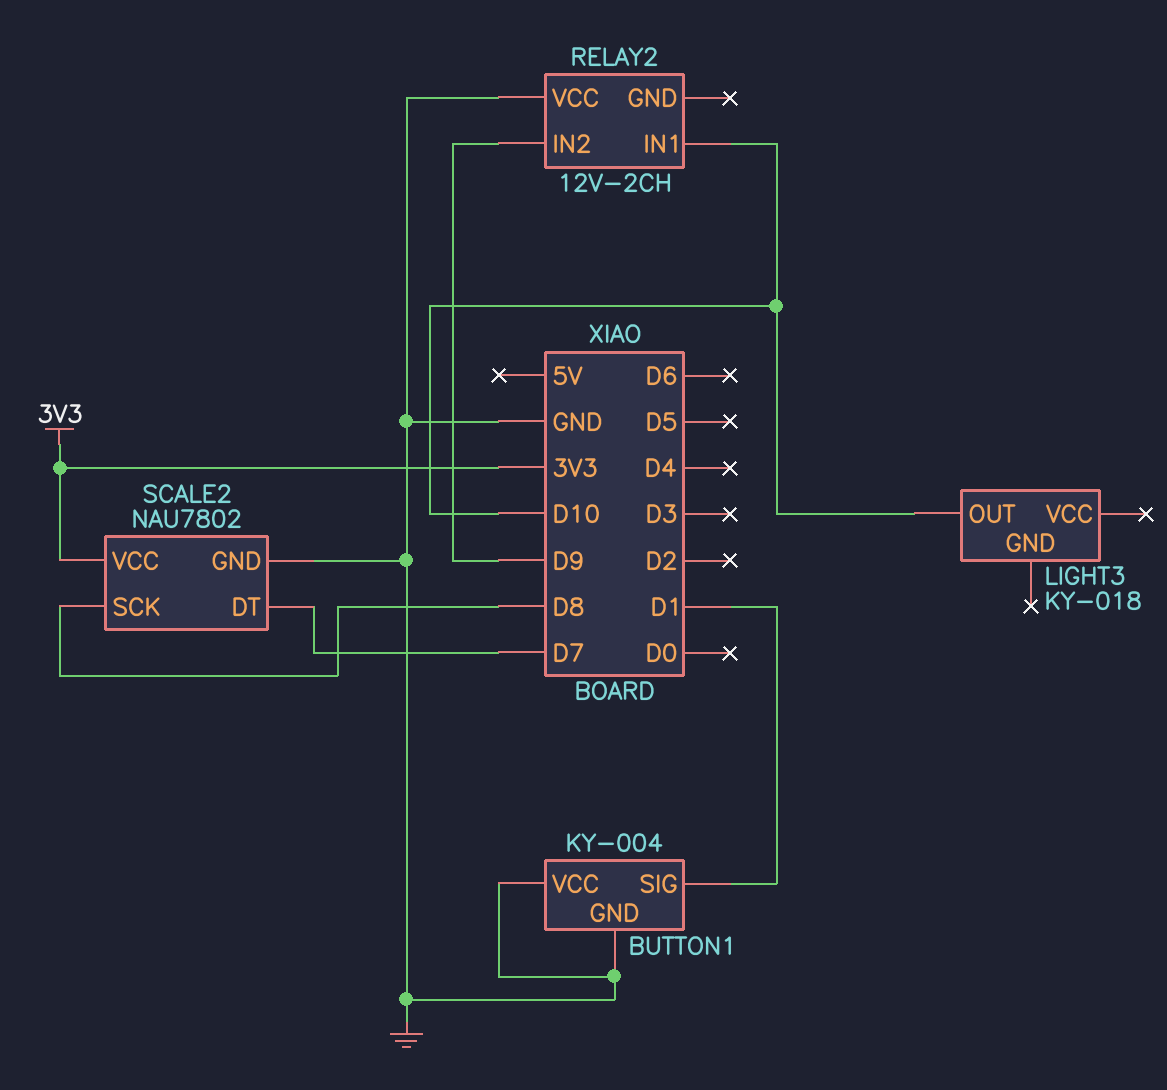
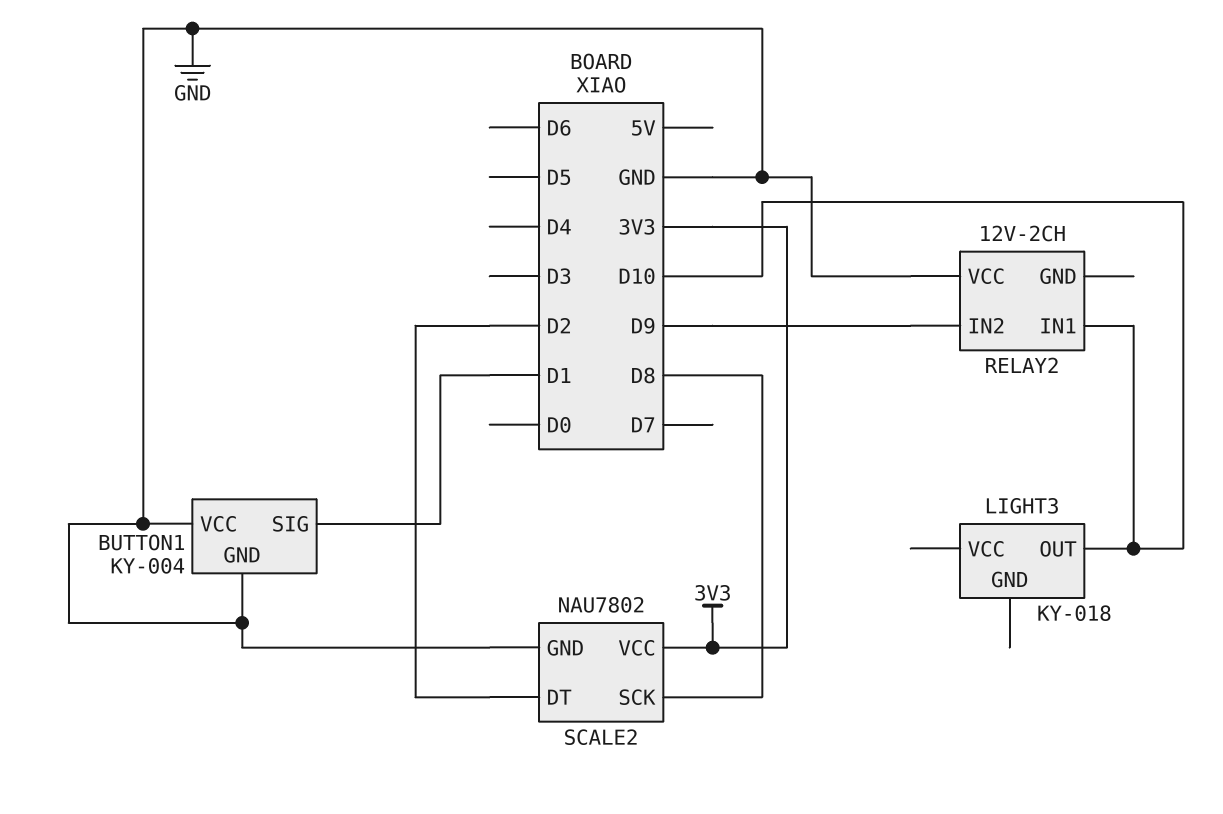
SCALE2 pin DT: D7 -> D2

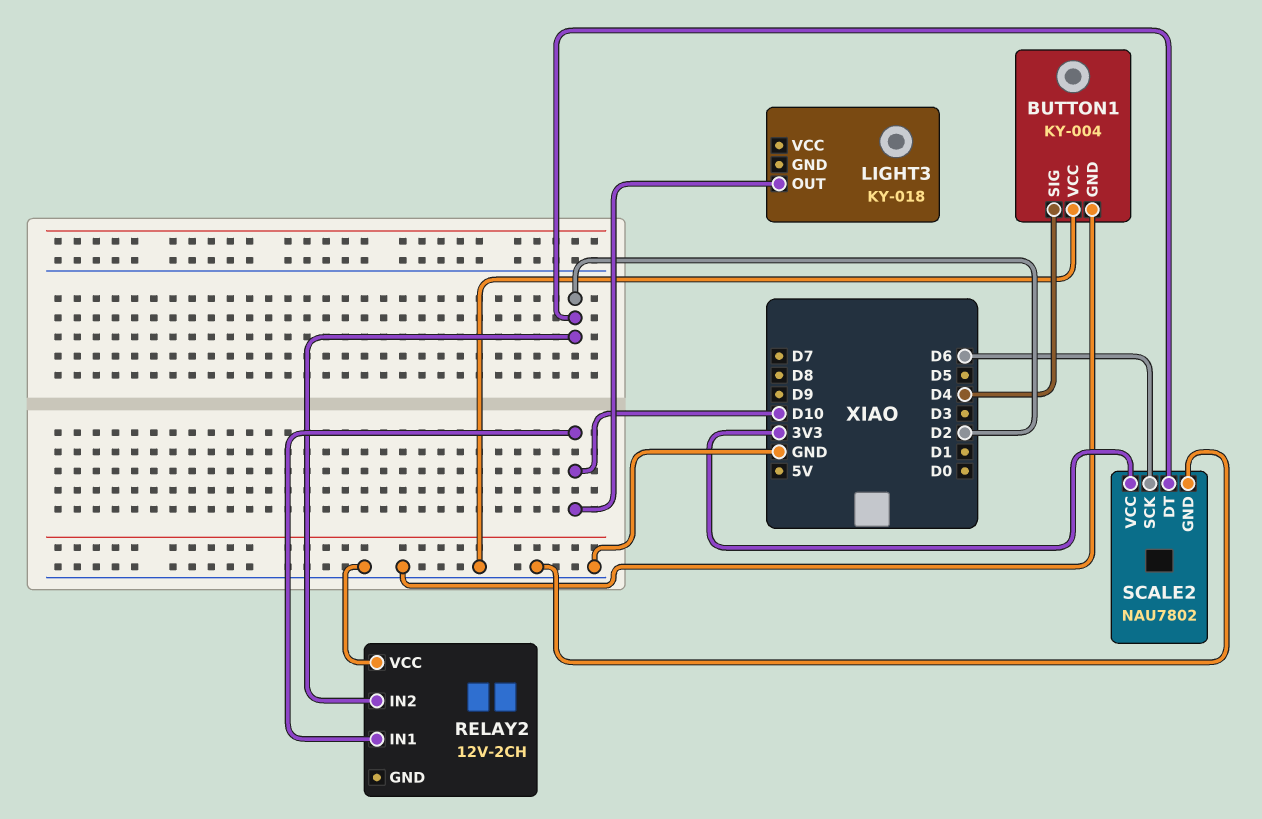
BUTTON1 pin SIG: D1 -> D4
RELAY2 pin IN2: D9 -> D2
SCALE2 pin SCK: D8 -> D6

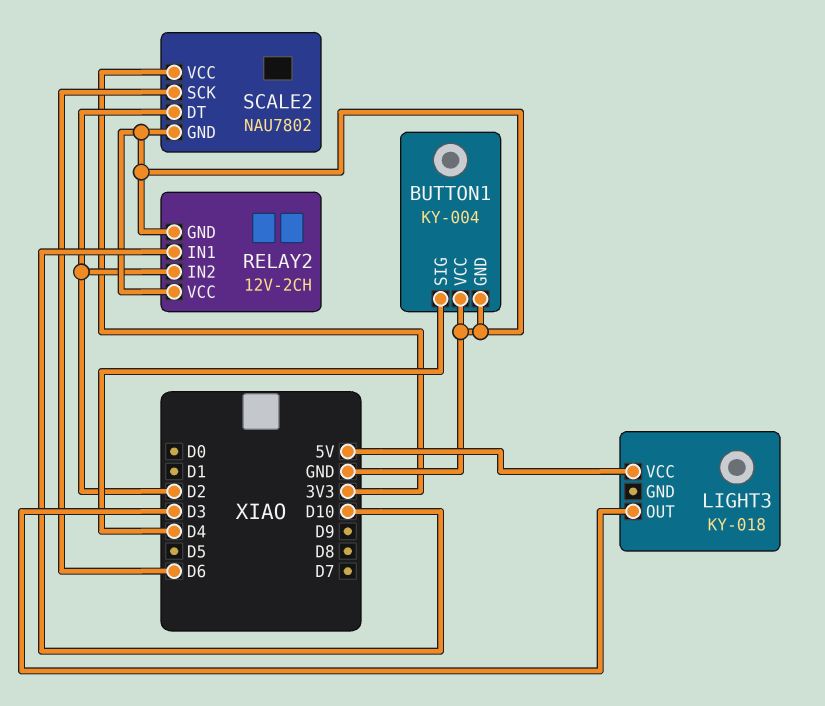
LIGHT3 pin OUT: D10 -> D3
LIGHT3 pin VCC: none -> 5V
RELAY2 pin GND: none -> GND

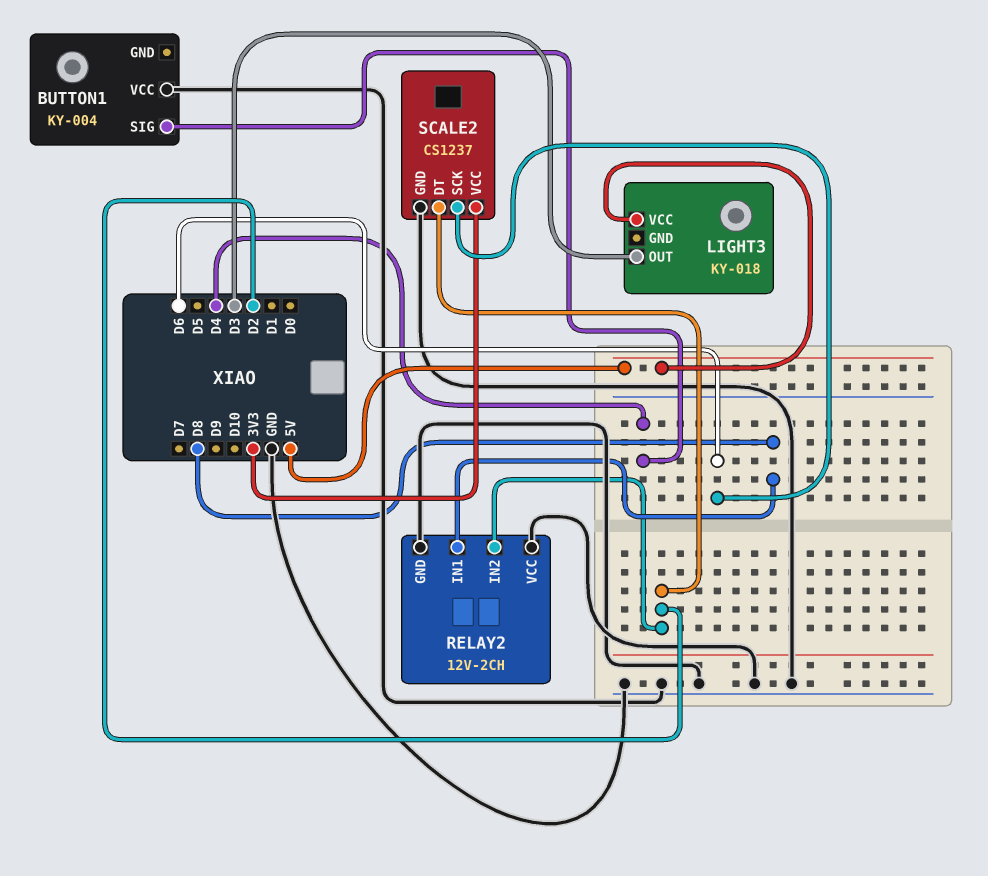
BUTTON1 pin GND: GND -> none
RELAY2 pin IN1: D10 -> D8
SCALE2: NAU7802 -> CS1237

